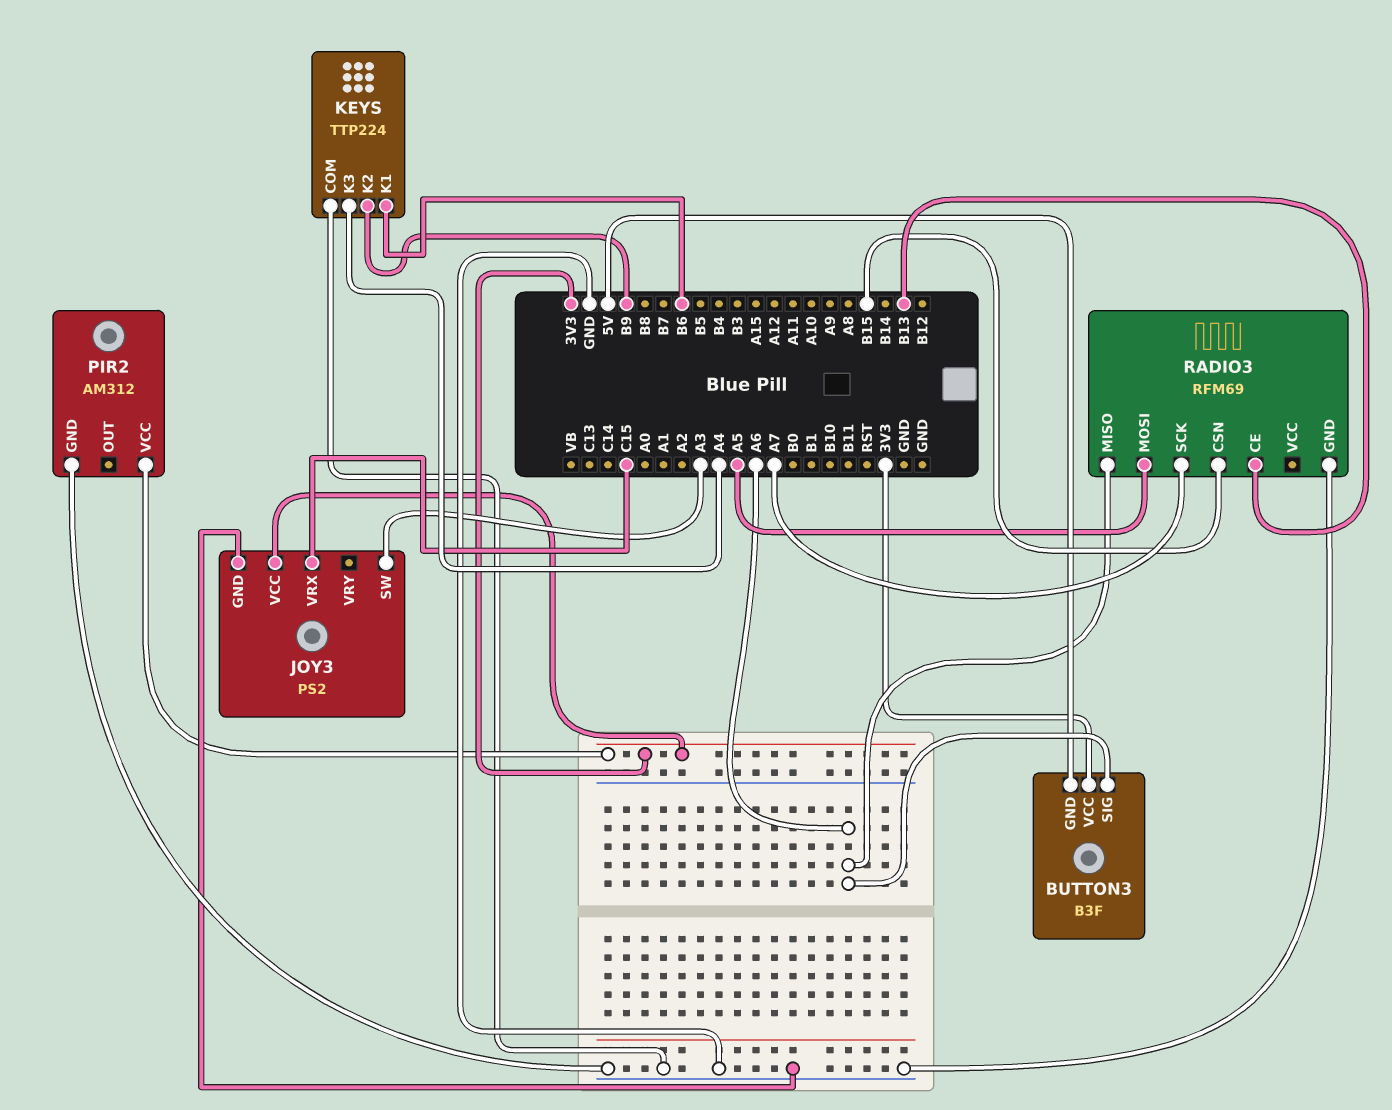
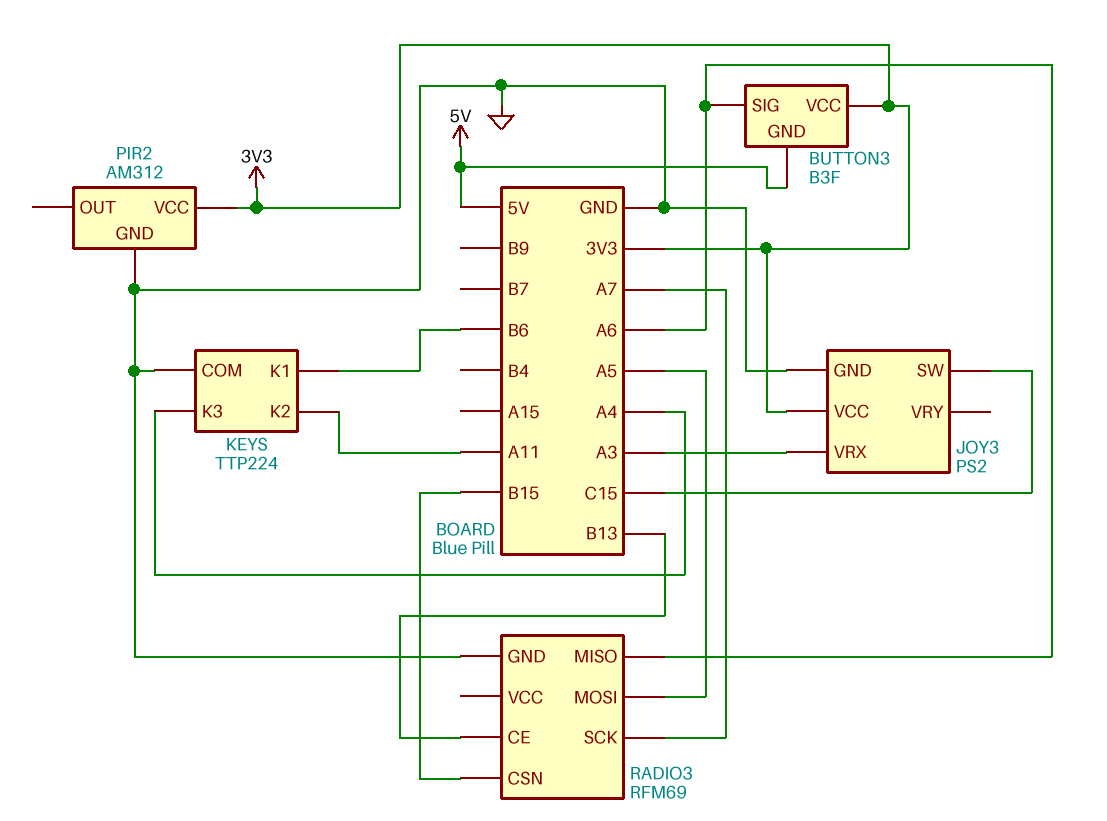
JOY3 pin SW: A3 -> C15
JOY3 pin VRX: C15 -> A3
KEYS pin K2: B9 -> A11

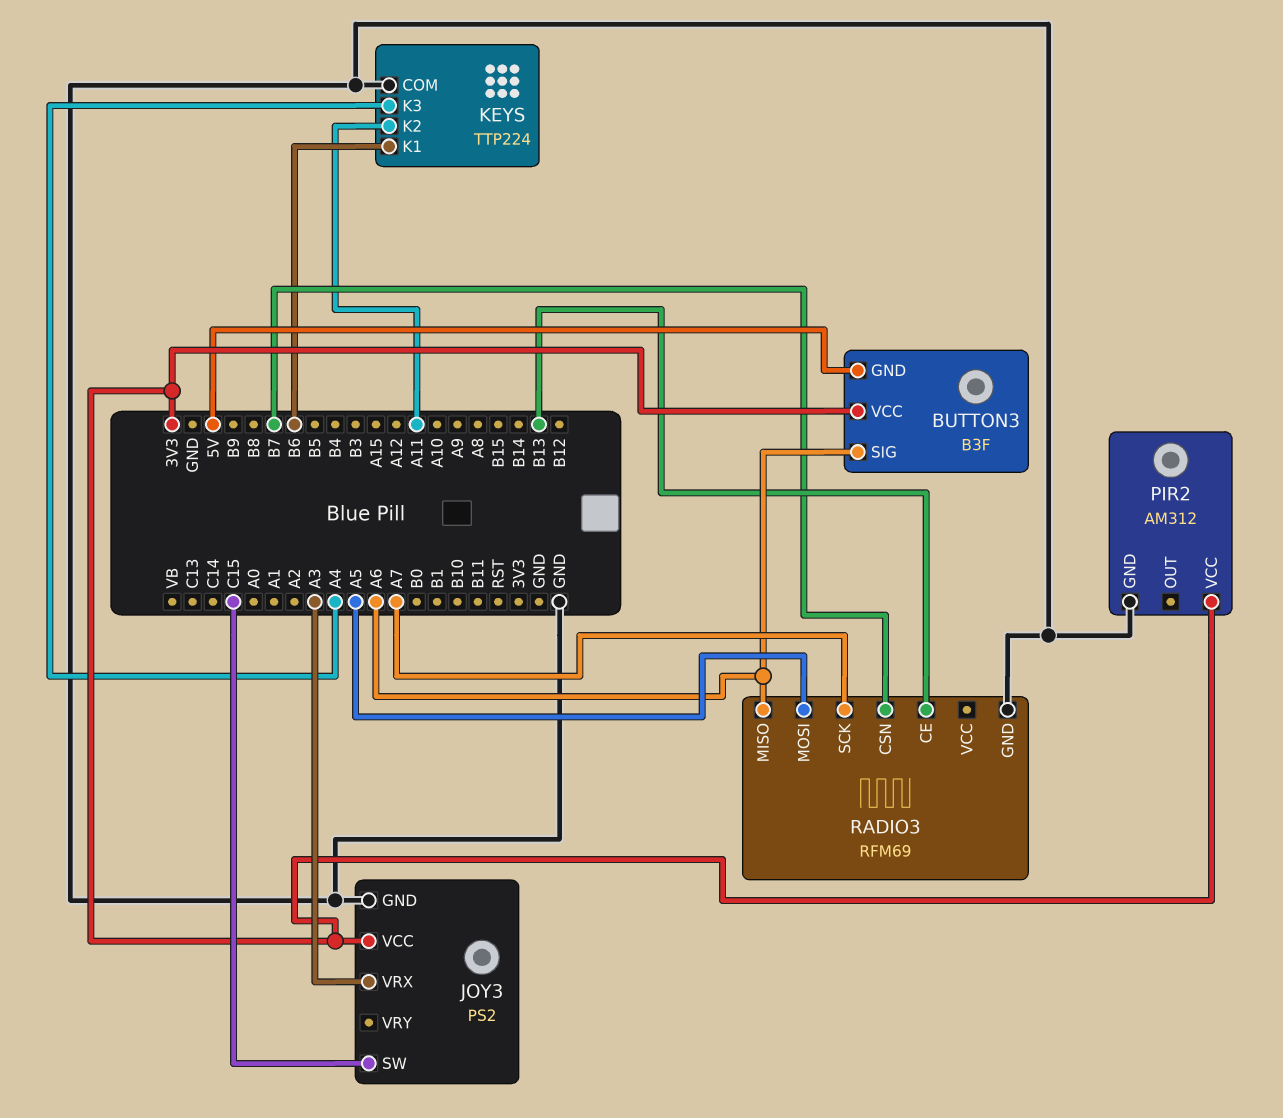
RADIO3 pin CSN: B15 -> B7

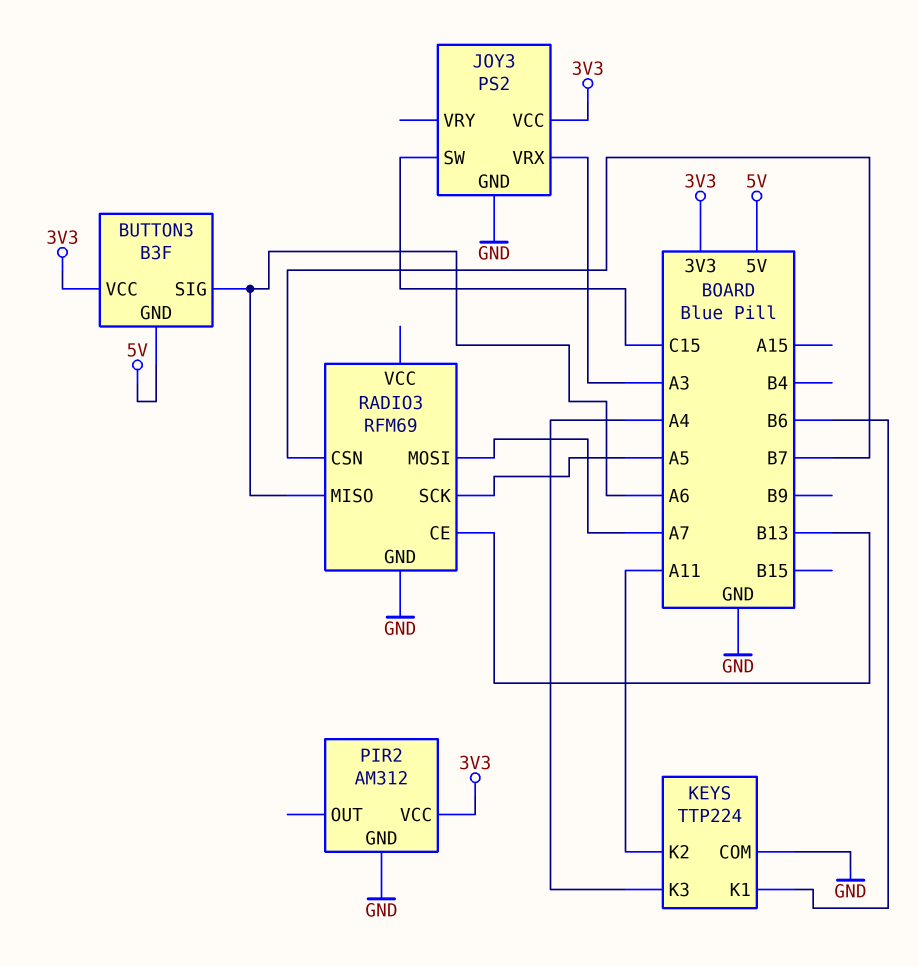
RADIO3 pin MOSI: A5 -> A7
RADIO3 pin SCK: A7 -> A5

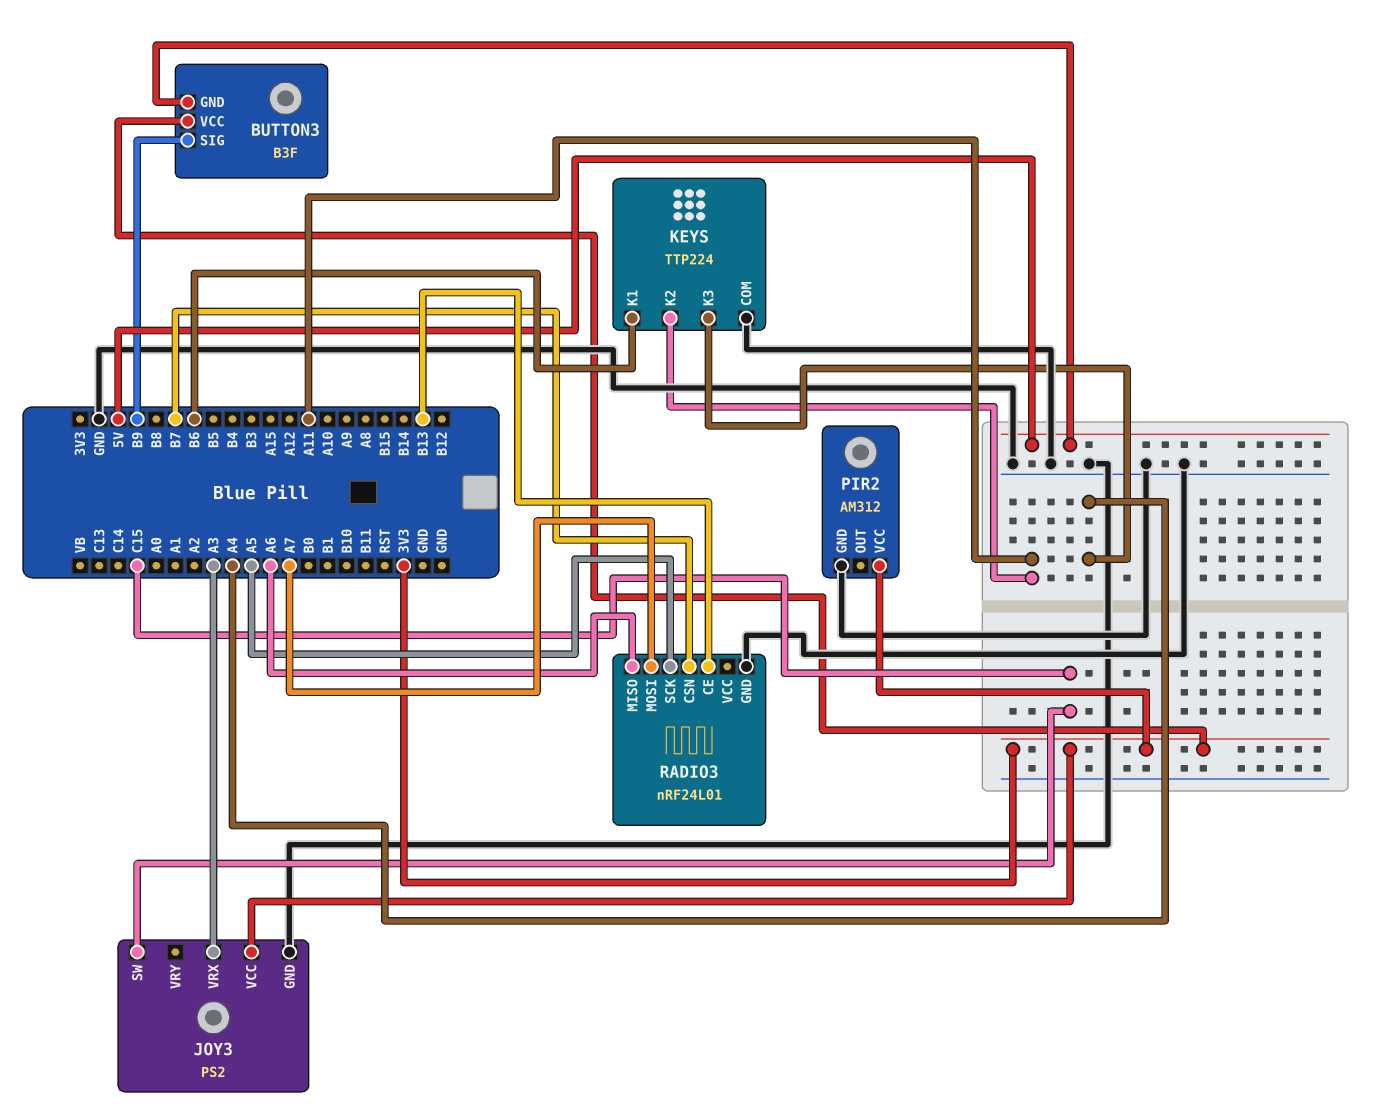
BUTTON3 pin SIG: A6 -> B9
RADIO3: RFM69 -> nRF24L01

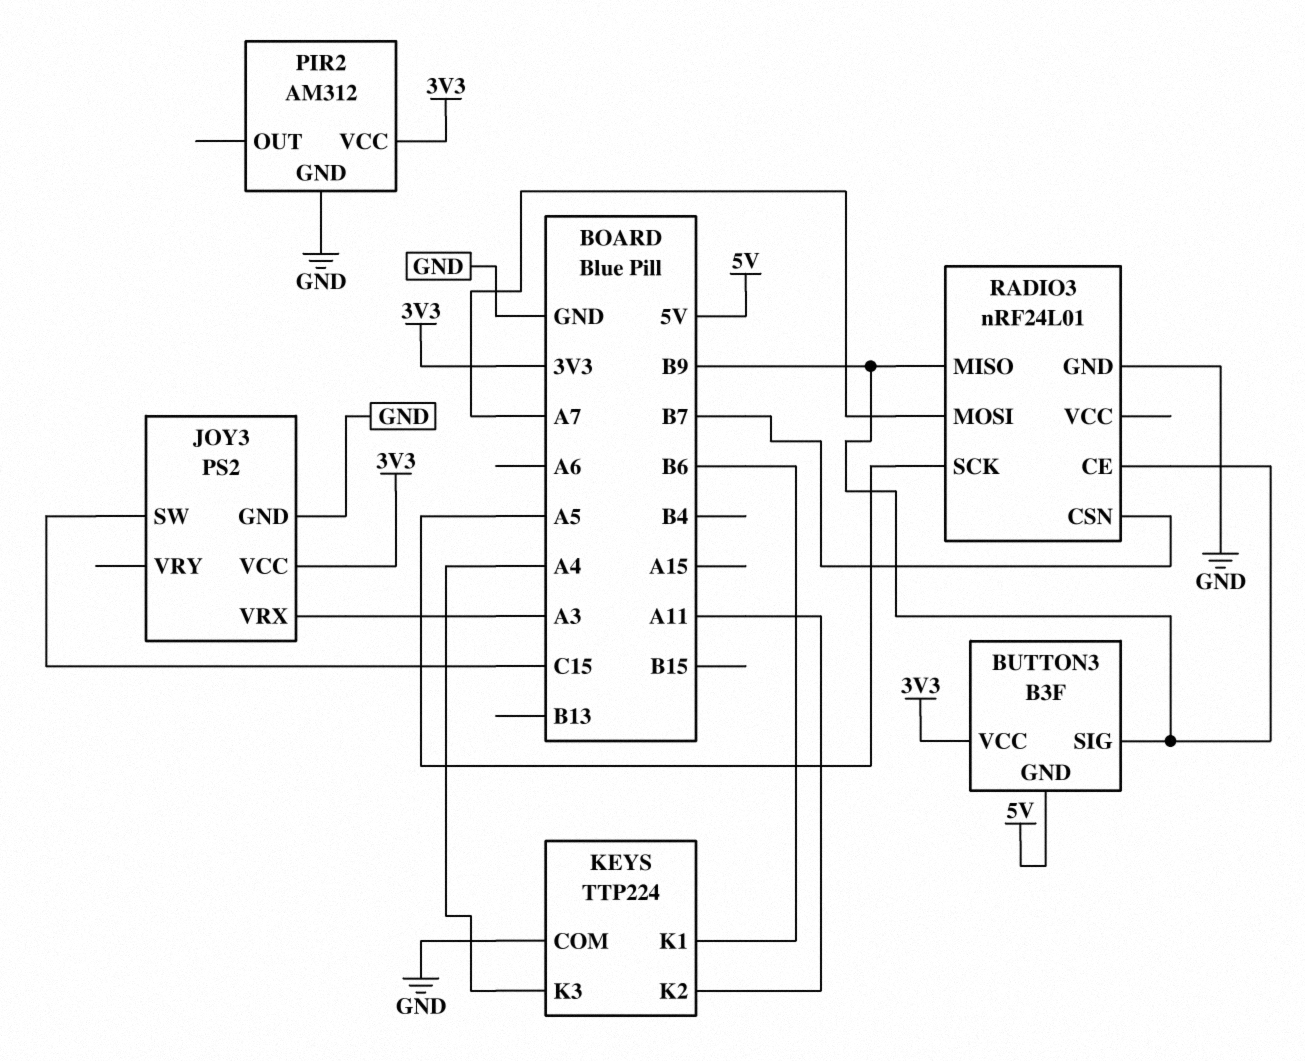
RADIO3 pin CE: B13 -> B9
RADIO3 pin MISO: A6 -> B9

